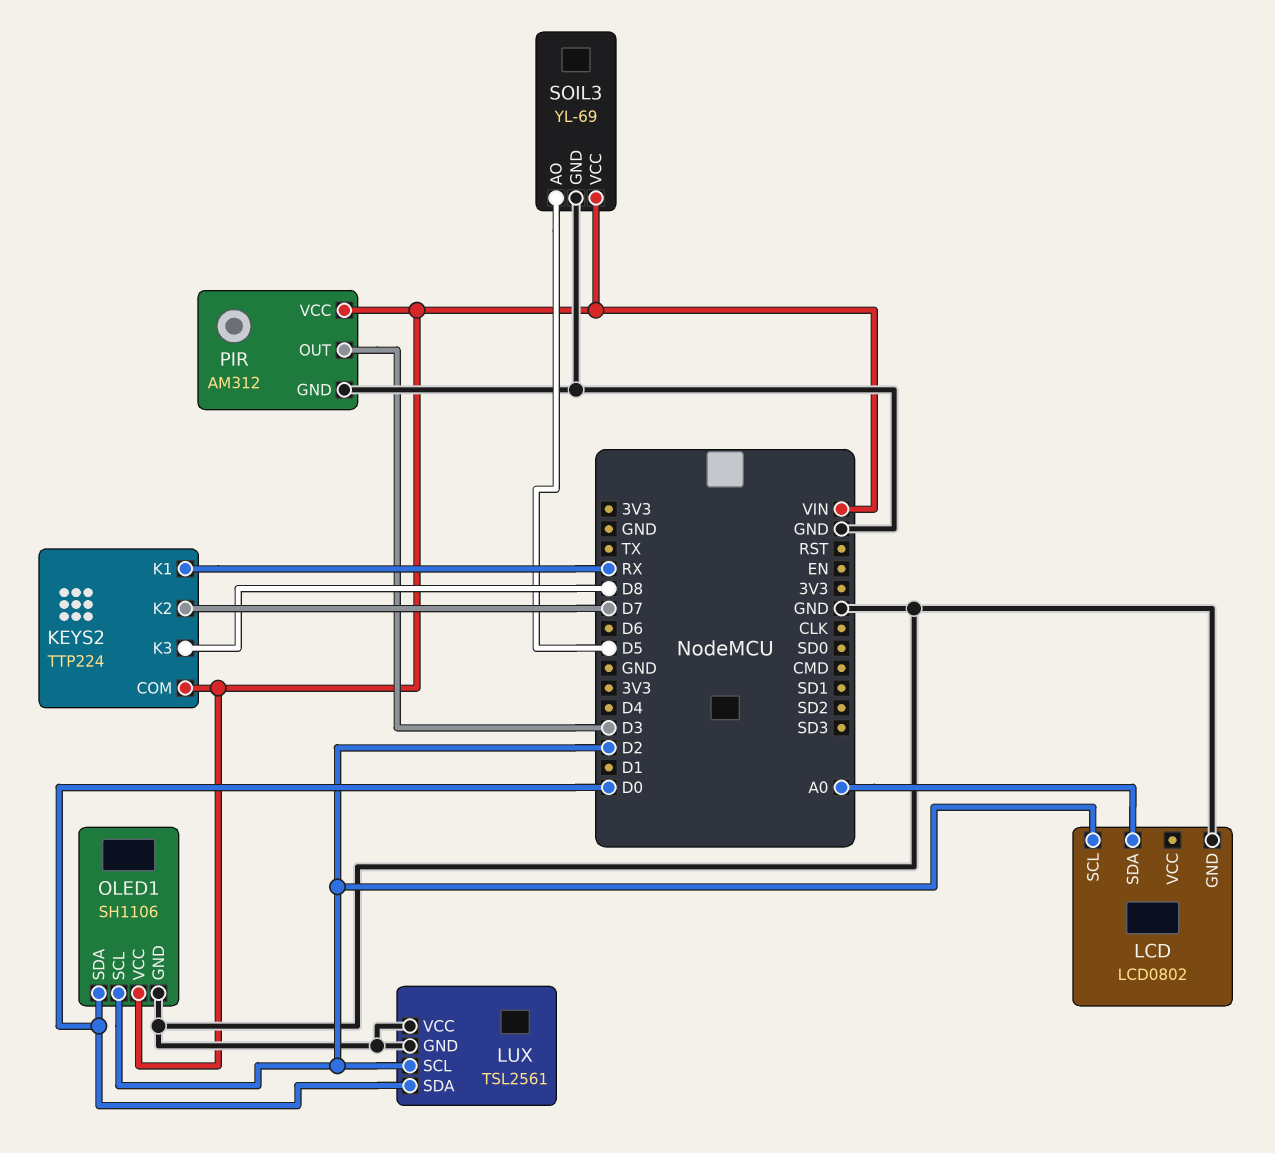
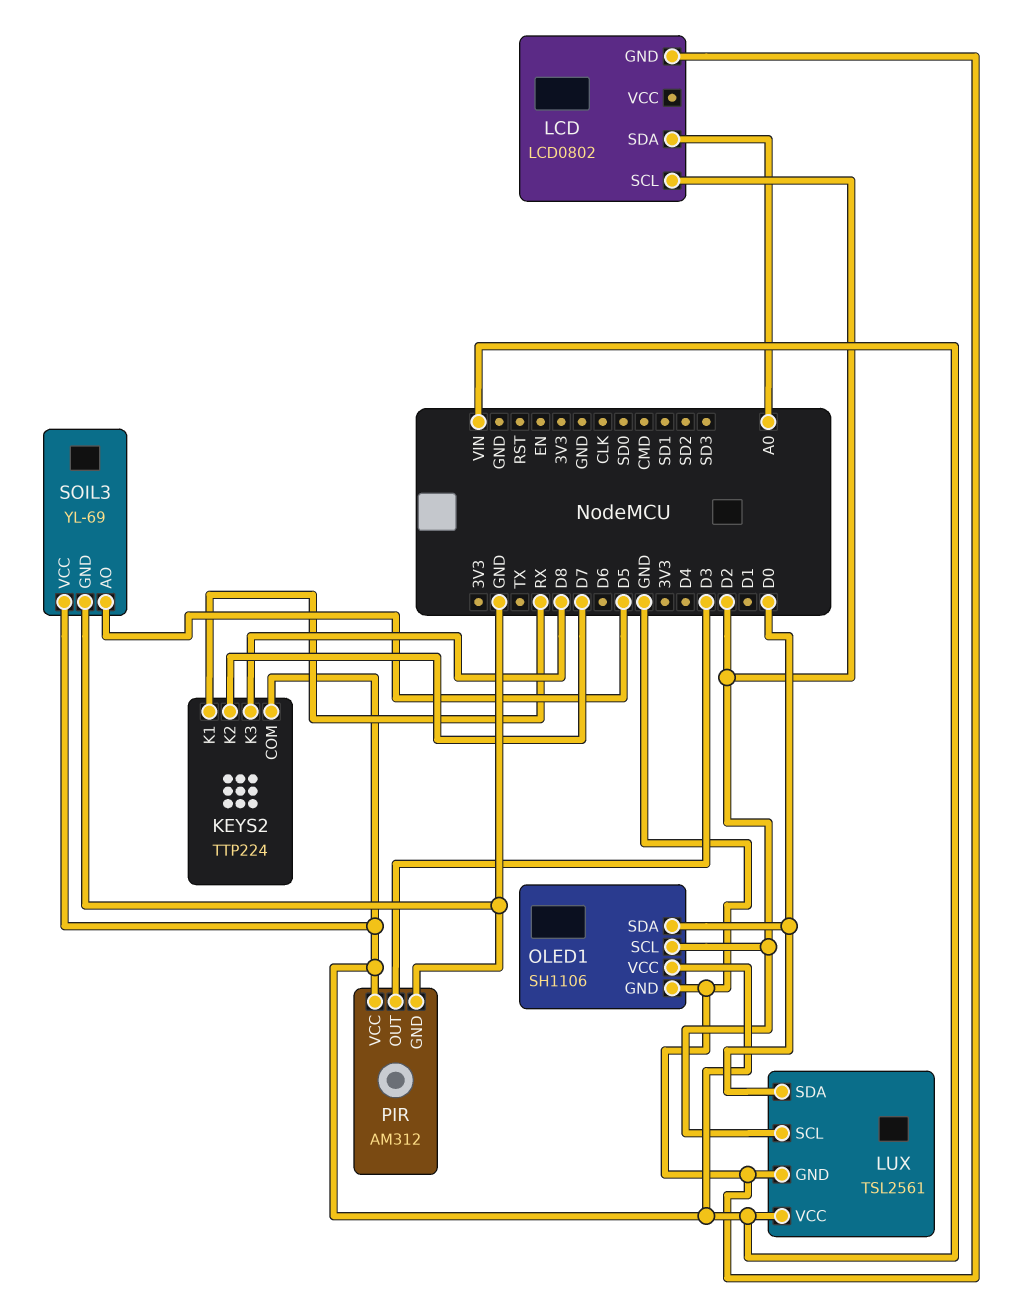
LUX pin VCC: GND -> VIN

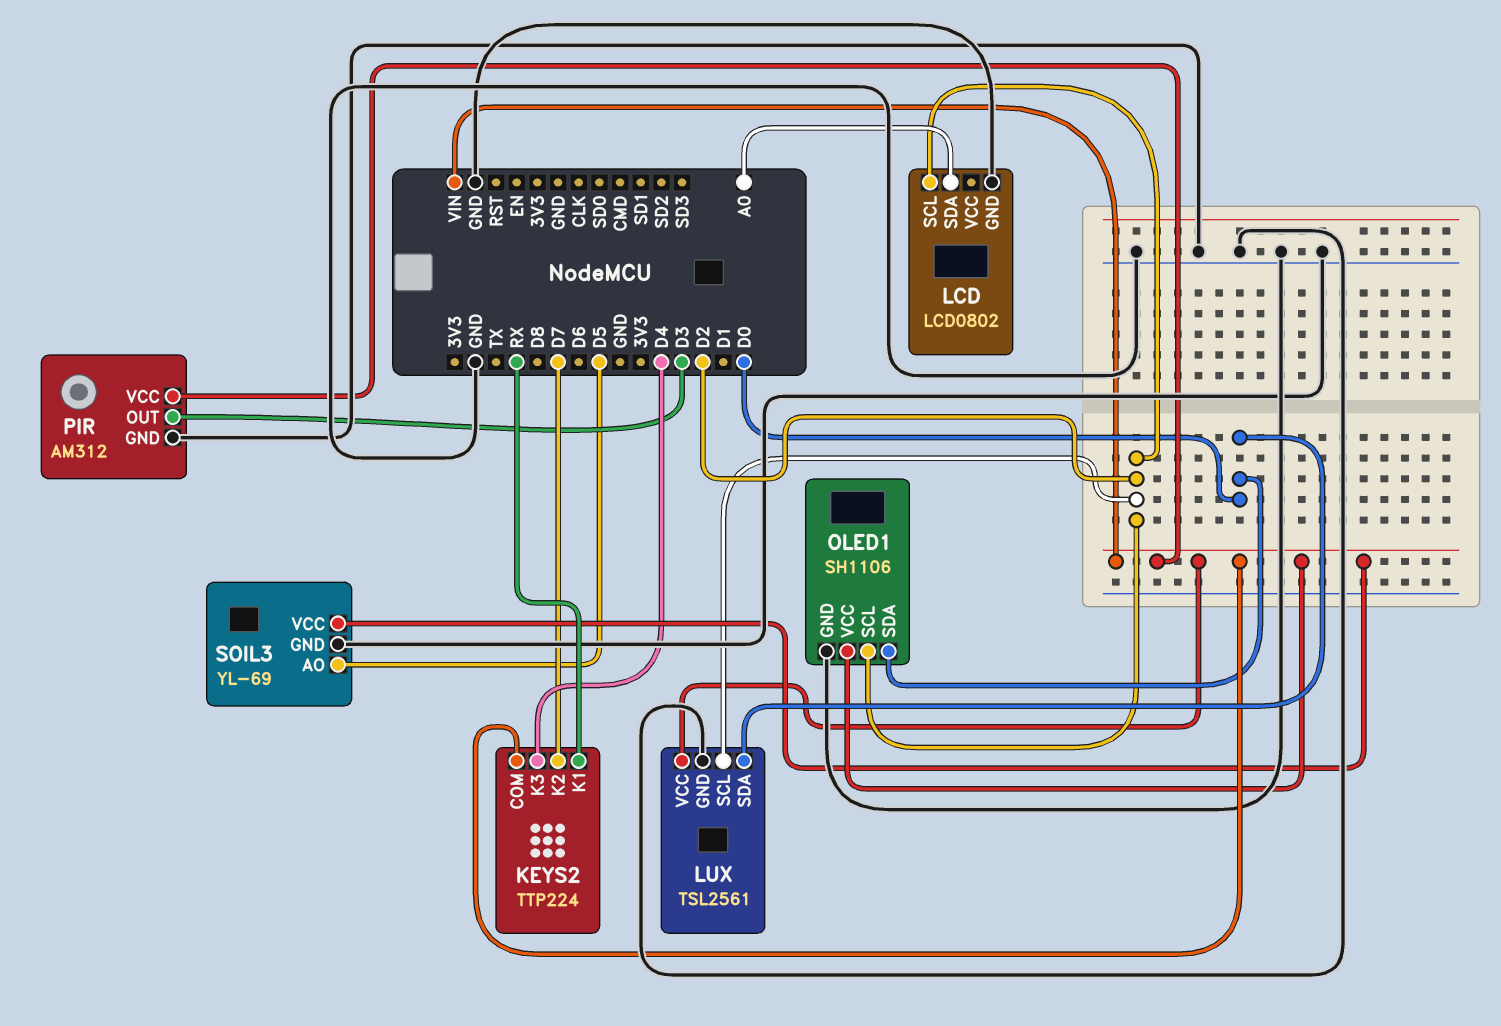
KEYS2 pin K3: D8 -> D4

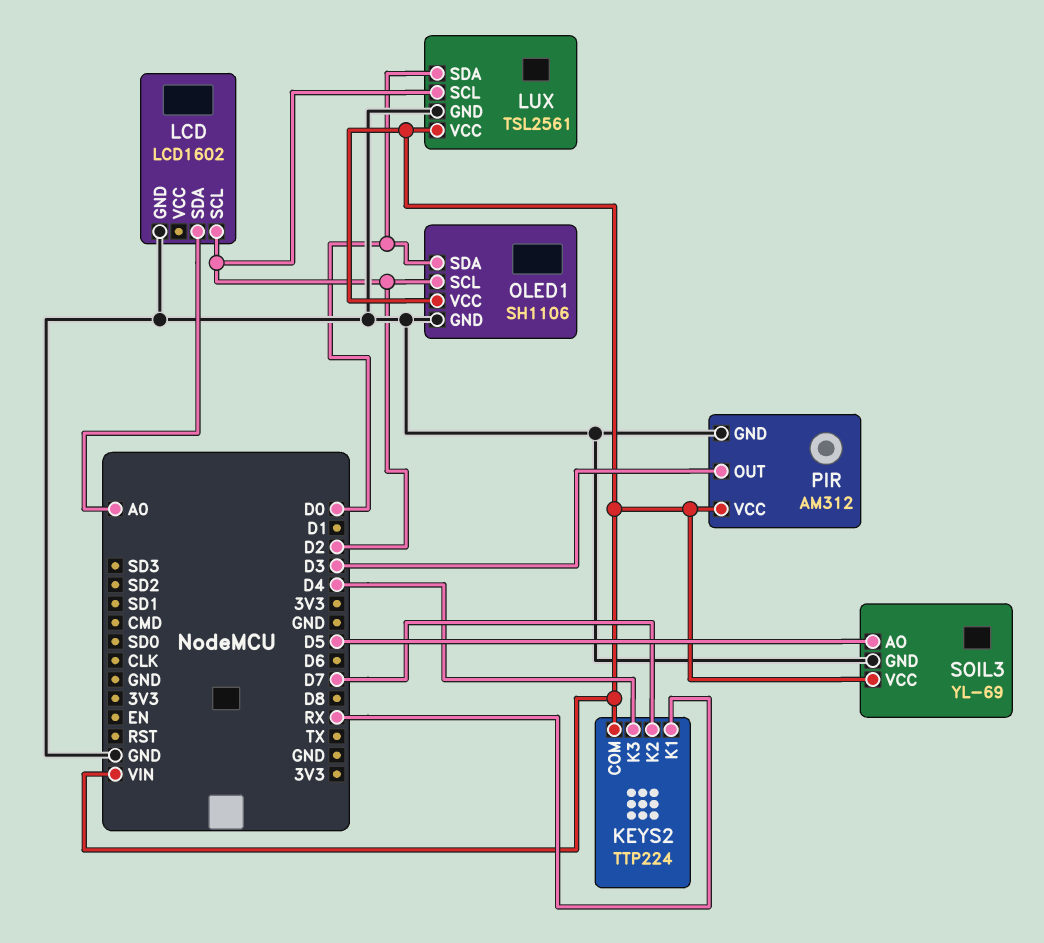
LCD: LCD0802 -> LCD1602

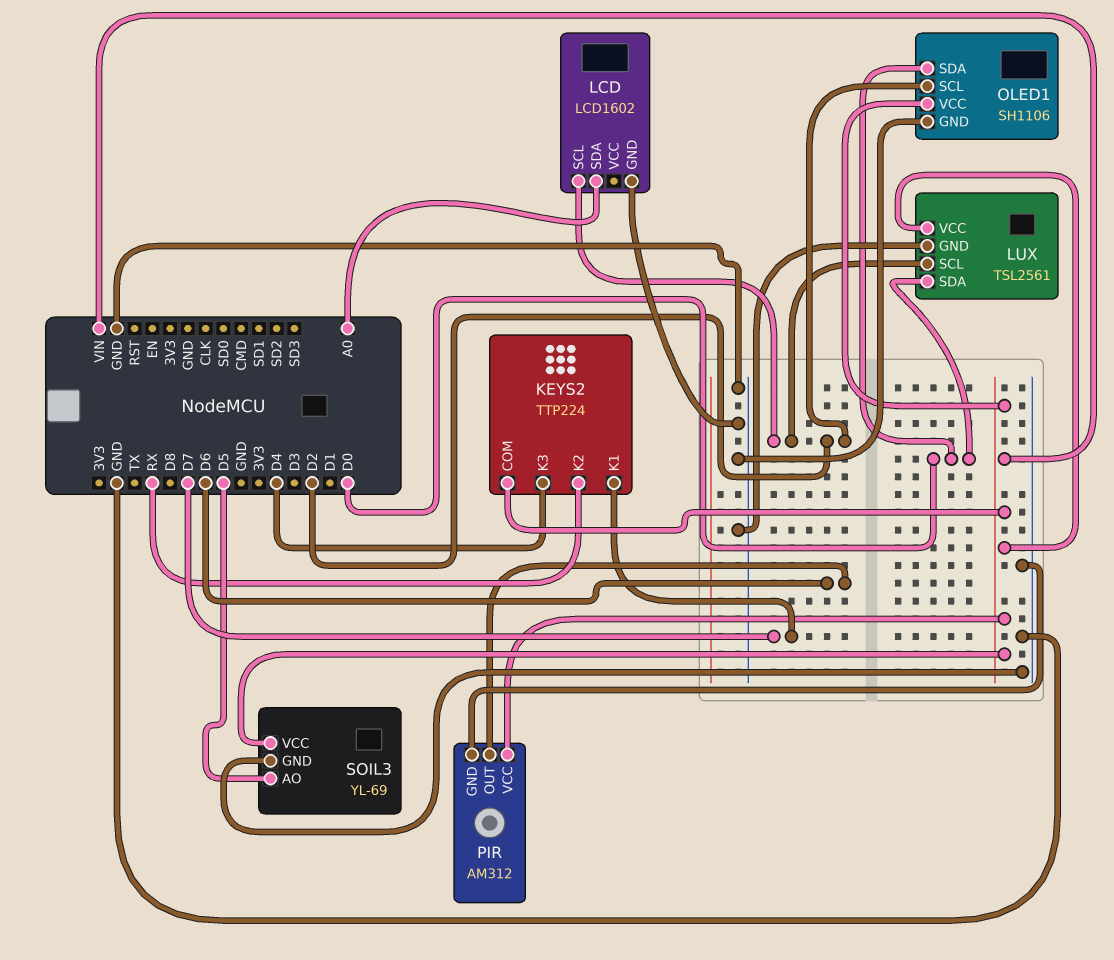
KEYS2 pin K1: RX -> D7
KEYS2 pin K2: D7 -> RX
PIR pin OUT: D3 -> D6

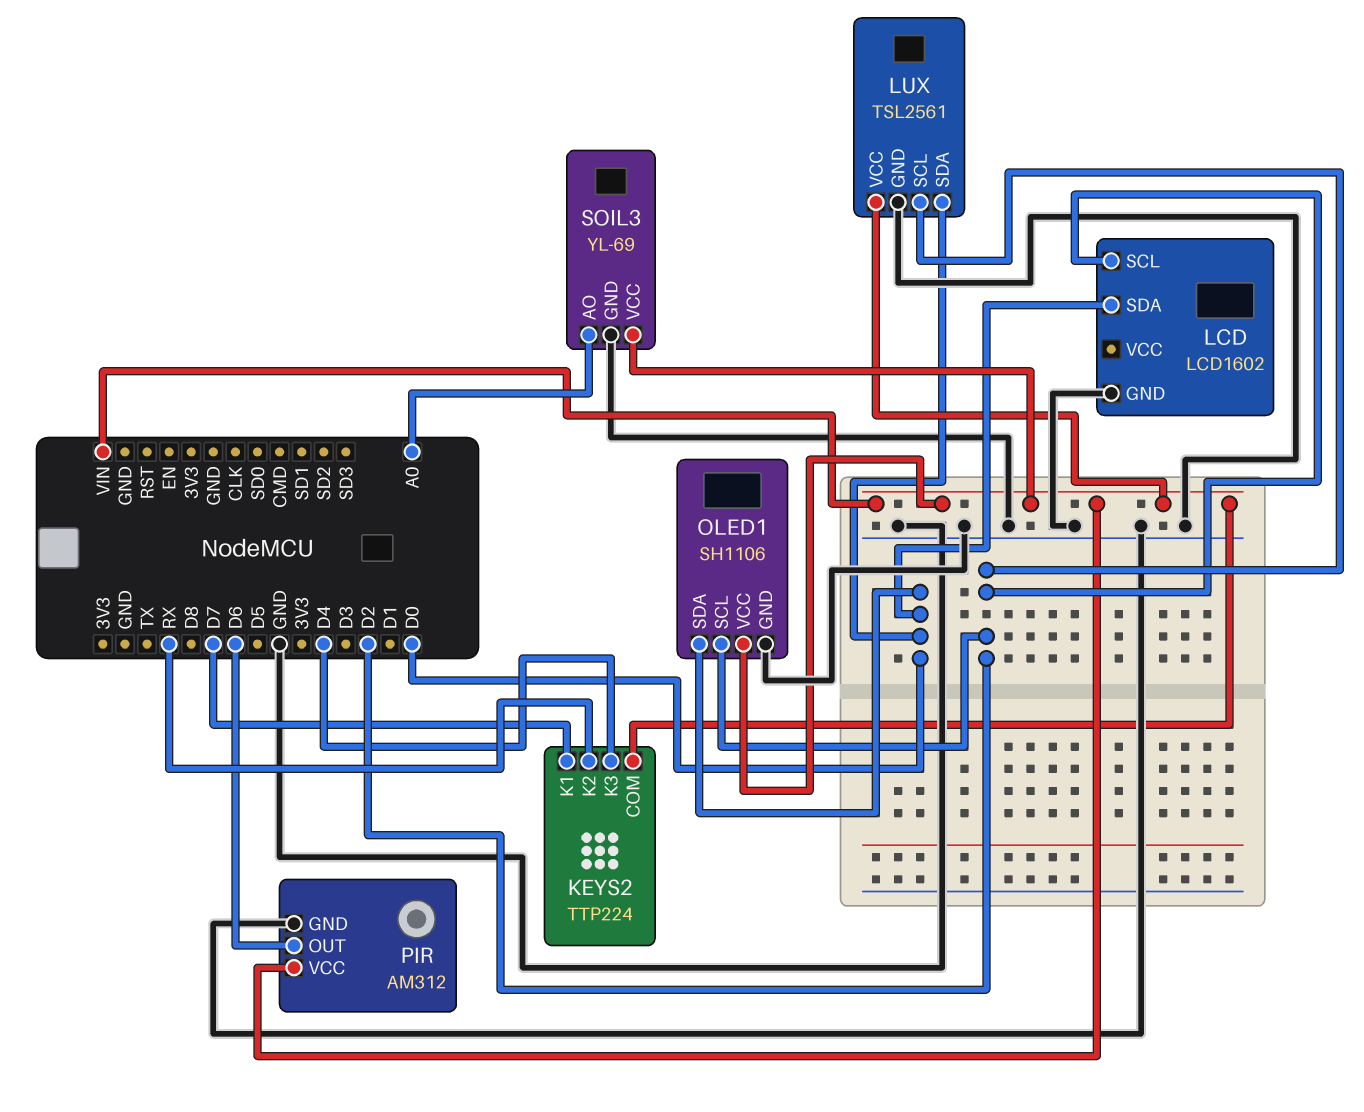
LCD pin SDA: A0 -> D0
SOIL3 pin AO: D5 -> A0

